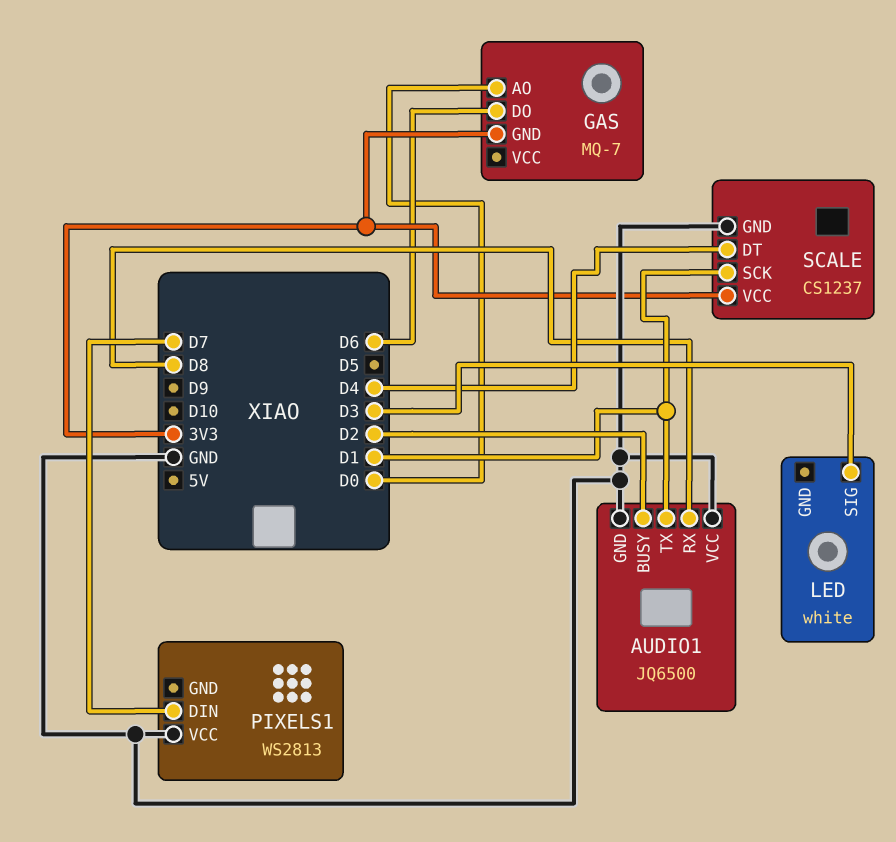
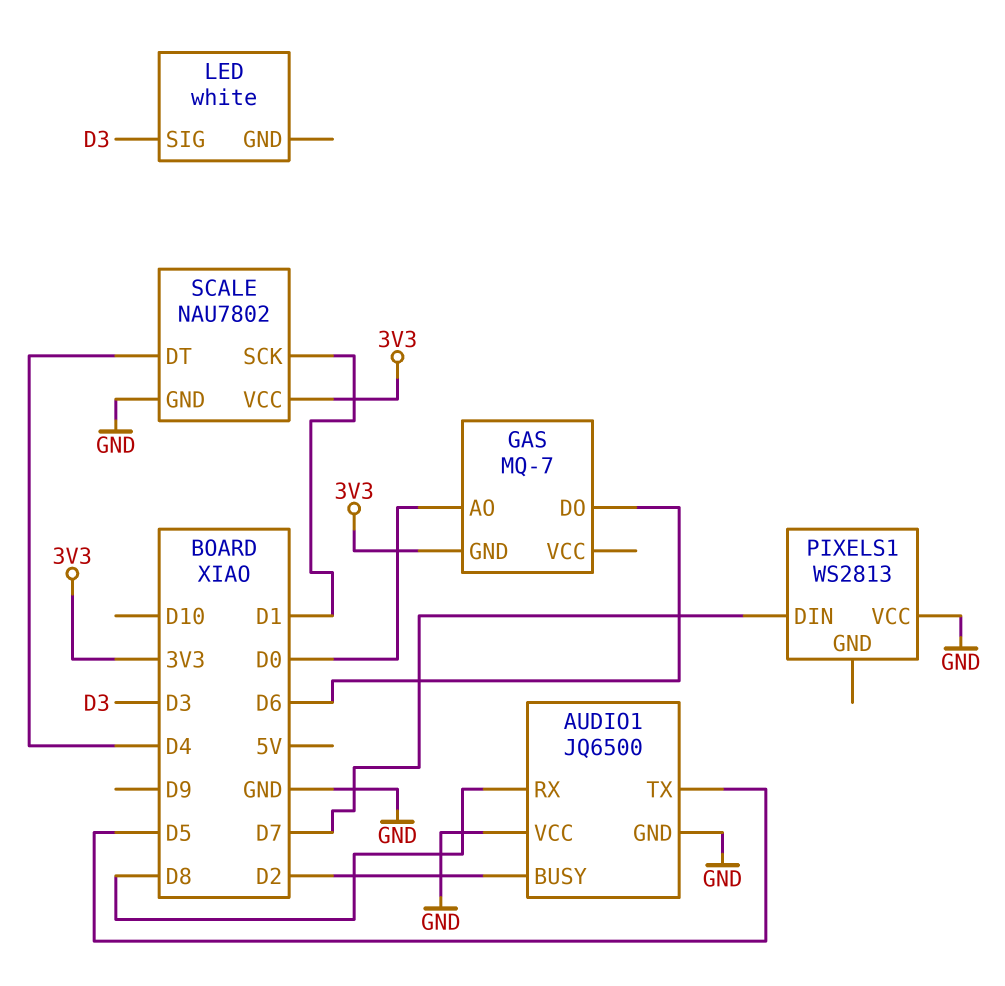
AUDIO1 pin TX: D1 -> D5
SCALE: CS1237 -> NAU7802

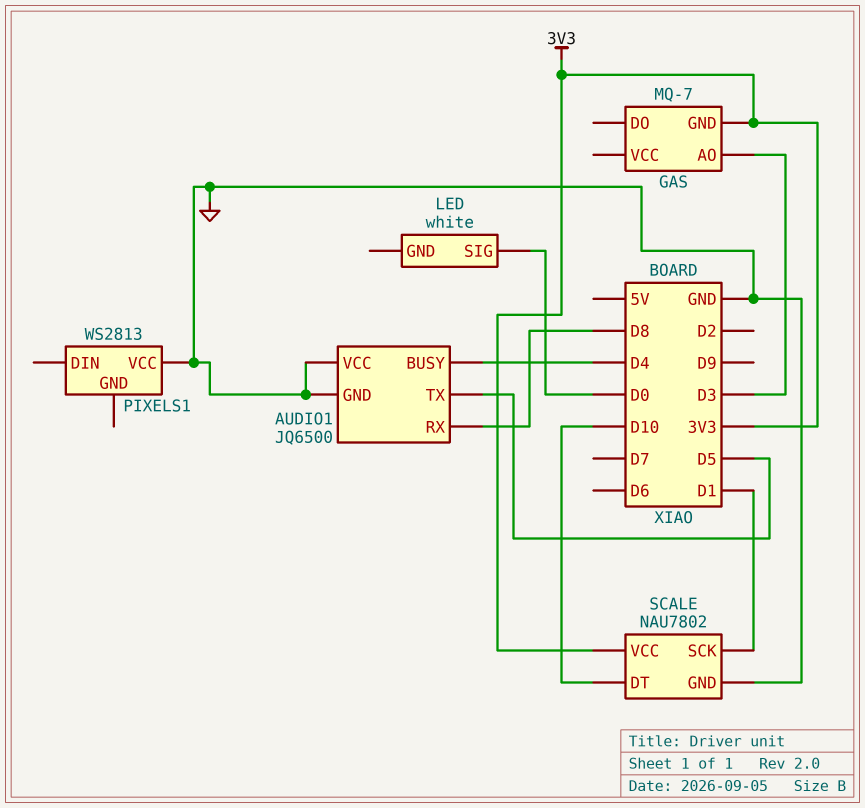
AUDIO1 pin BUSY: D2 -> D4
GAS pin AO: D0 -> D3
GAS pin DO: D6 -> none
LED pin SIG: D3 -> D0
PIXELS1 pin DIN: D7 -> none
SCALE pin DT: D4 -> D10

